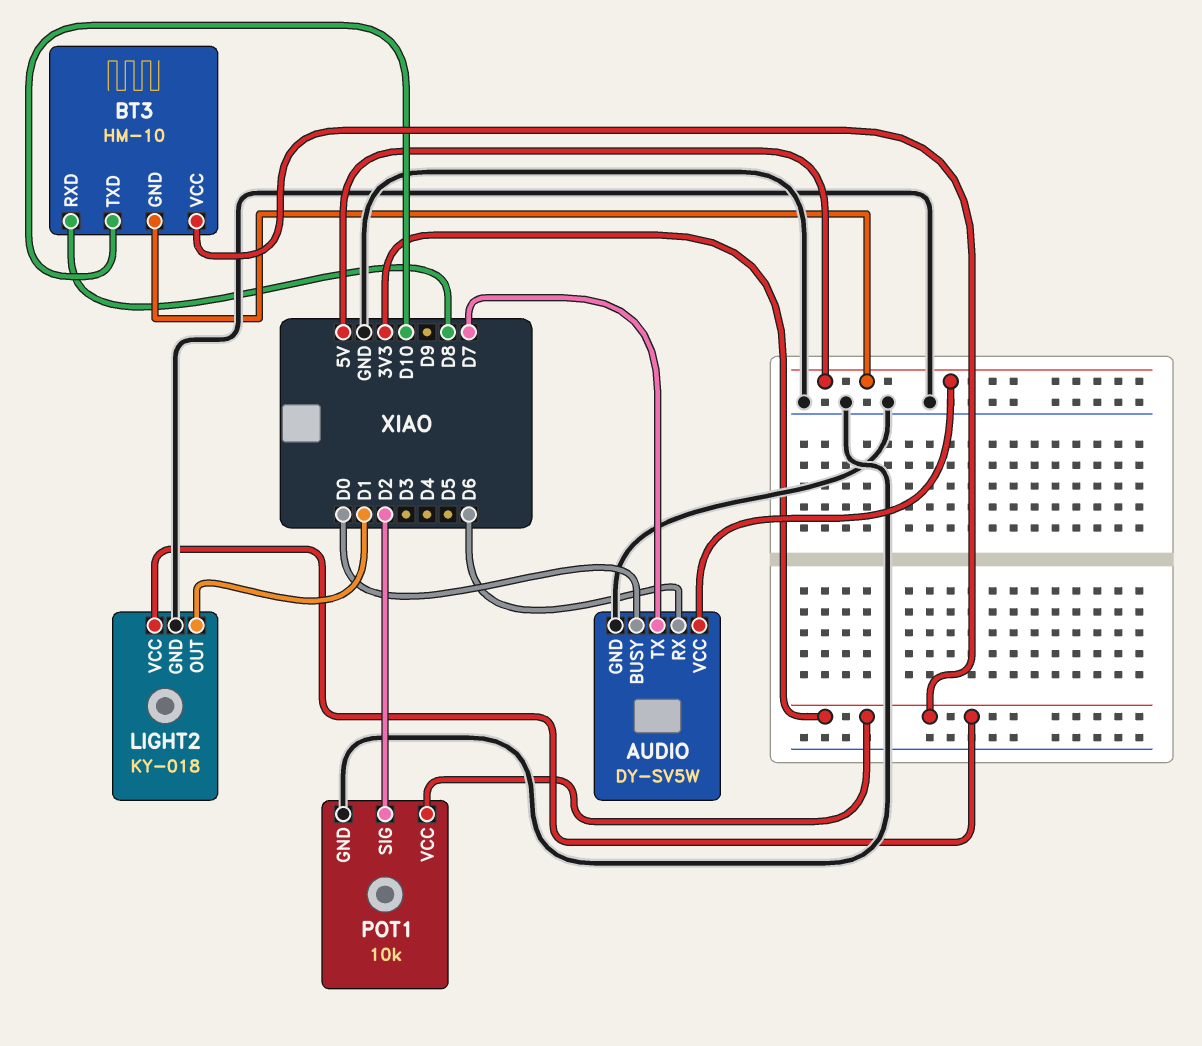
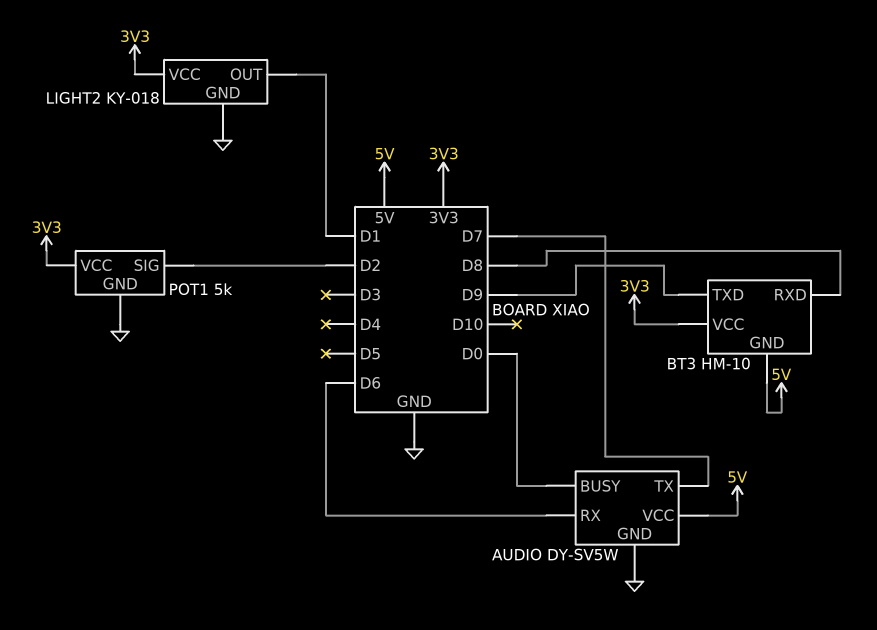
BT3 pin TXD: D10 -> D9
POT1: 10k -> 5k

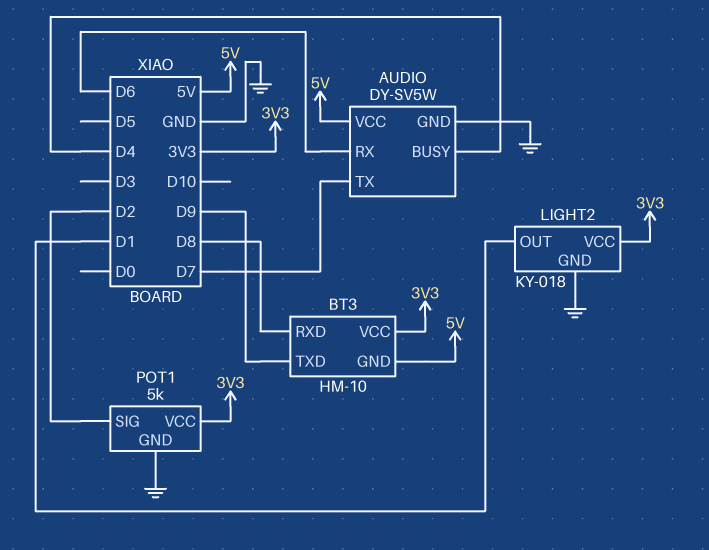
AUDIO pin BUSY: D0 -> D4

